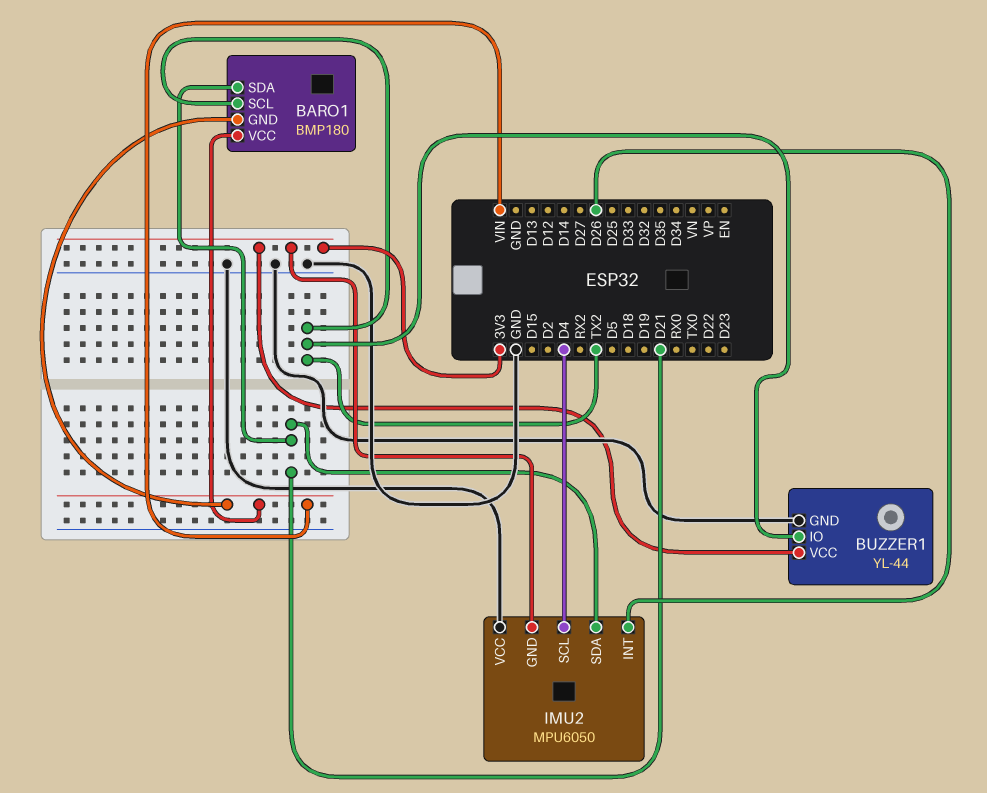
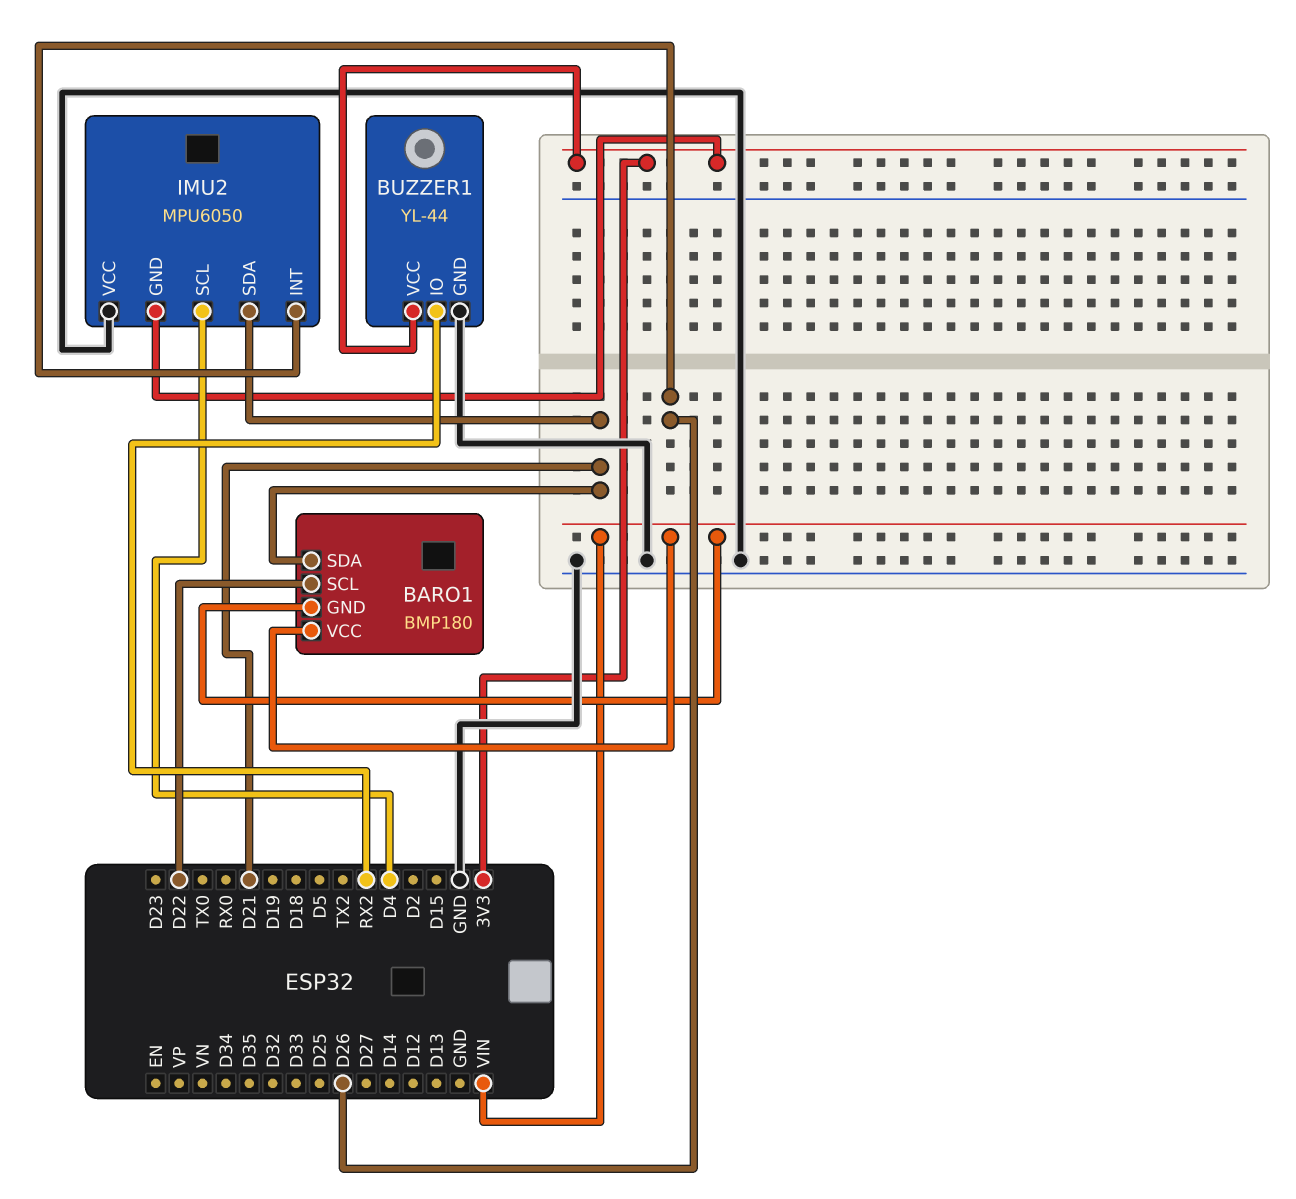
BARO1 pin SCL: TX2 -> D22
BUZZER1 pin IO: TX2 -> RX2

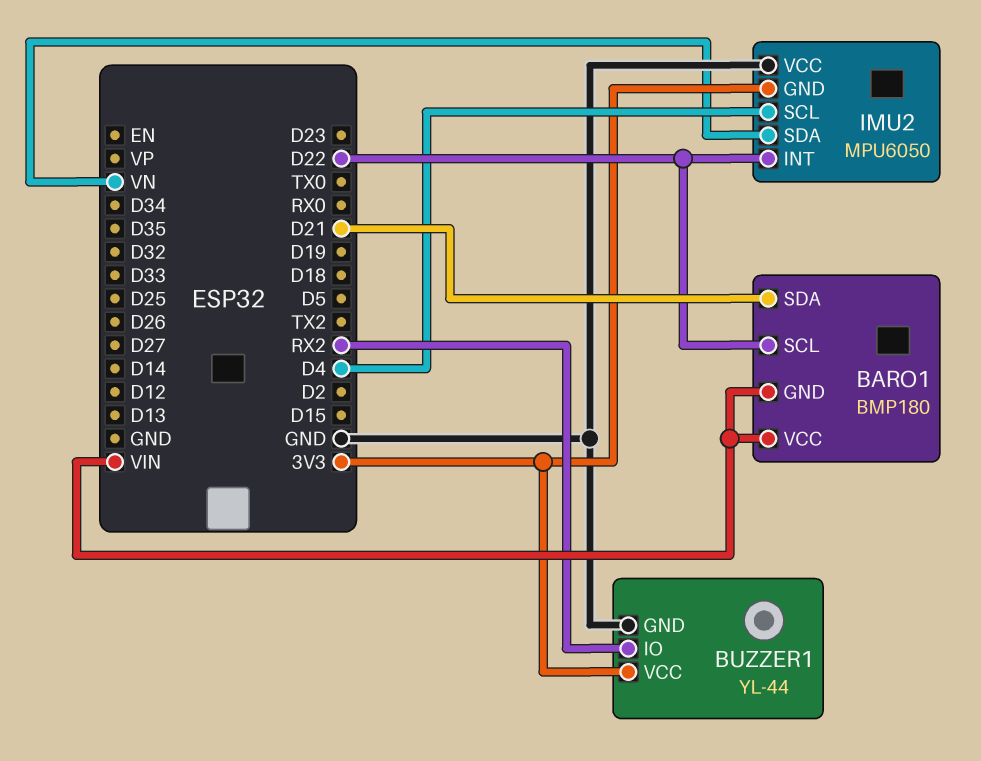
IMU2 pin INT: D26 -> D22
IMU2 pin SDA: D21 -> VN

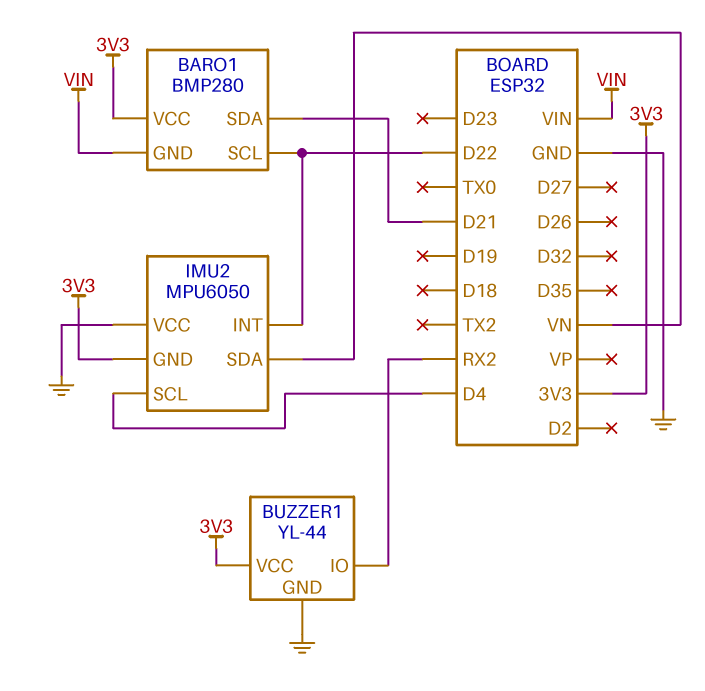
BARO1: BMP180 -> BMP280
BARO1 pin VCC: VIN -> 3V3

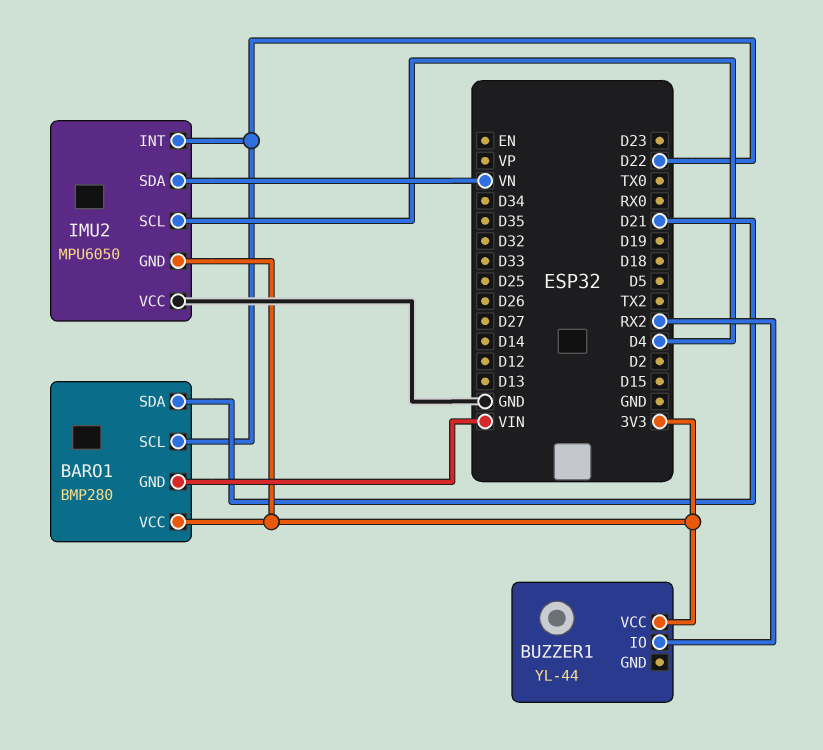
BUZZER1 pin GND: GND -> none

